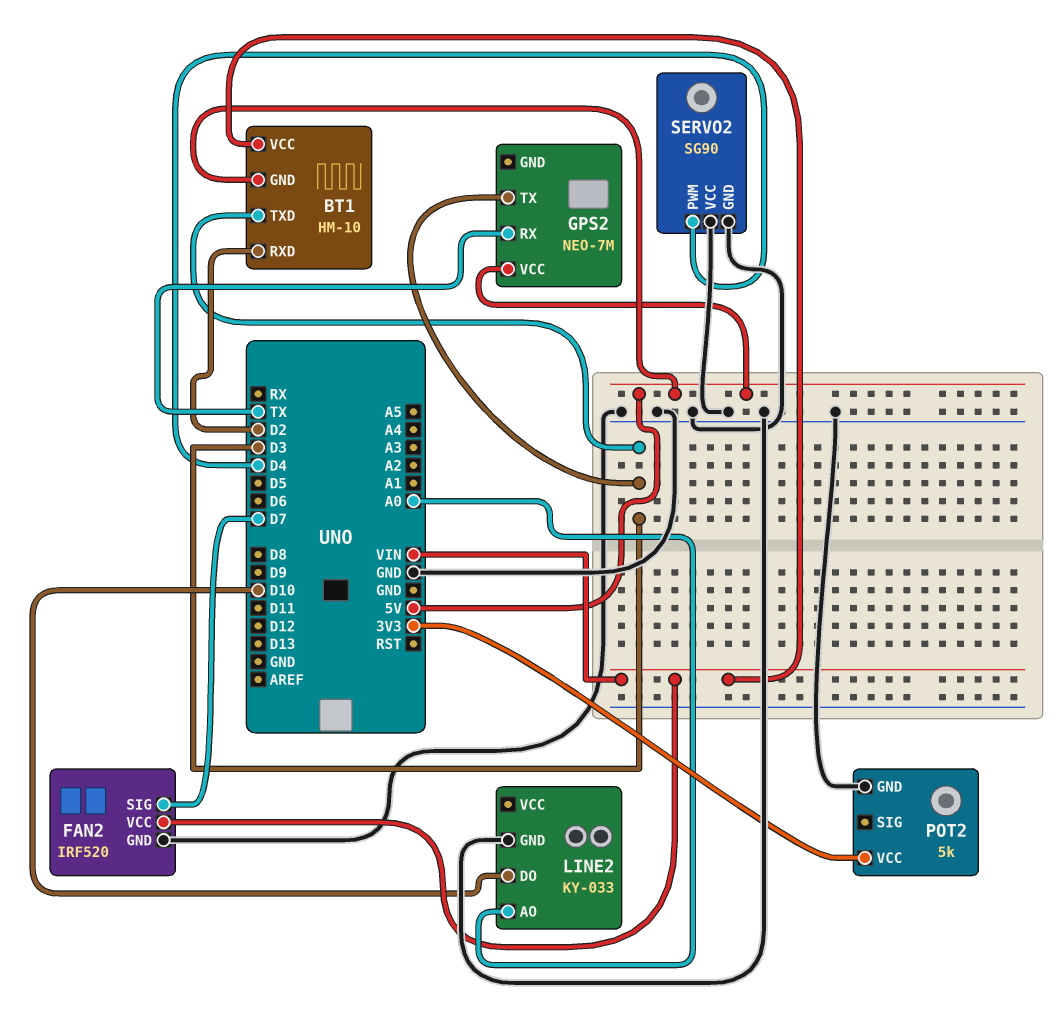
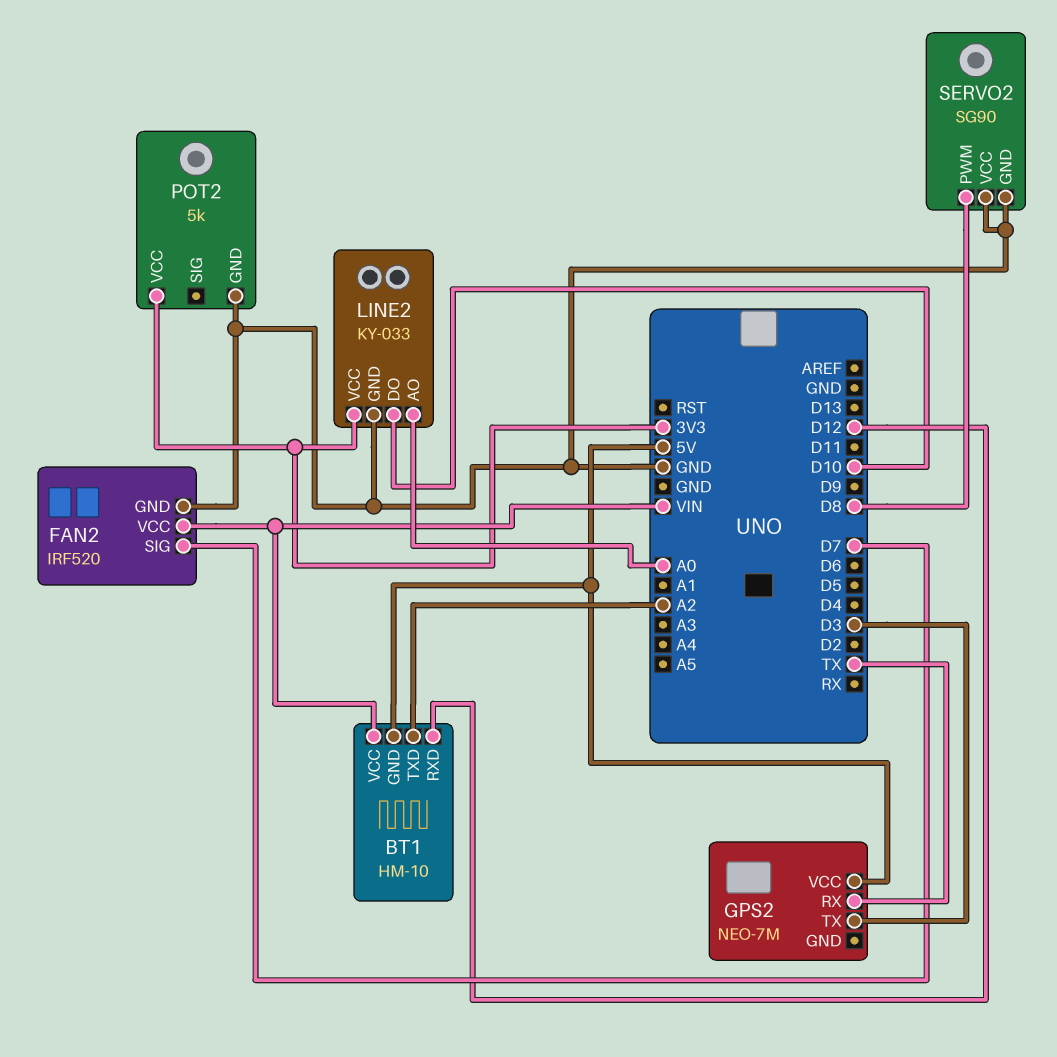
BT1 pin RXD: D2 -> D12
BT1 pin TXD: D3 -> A2
LINE2 pin VCC: none -> 3V3
SERVO2 pin PWM: D4 -> D8

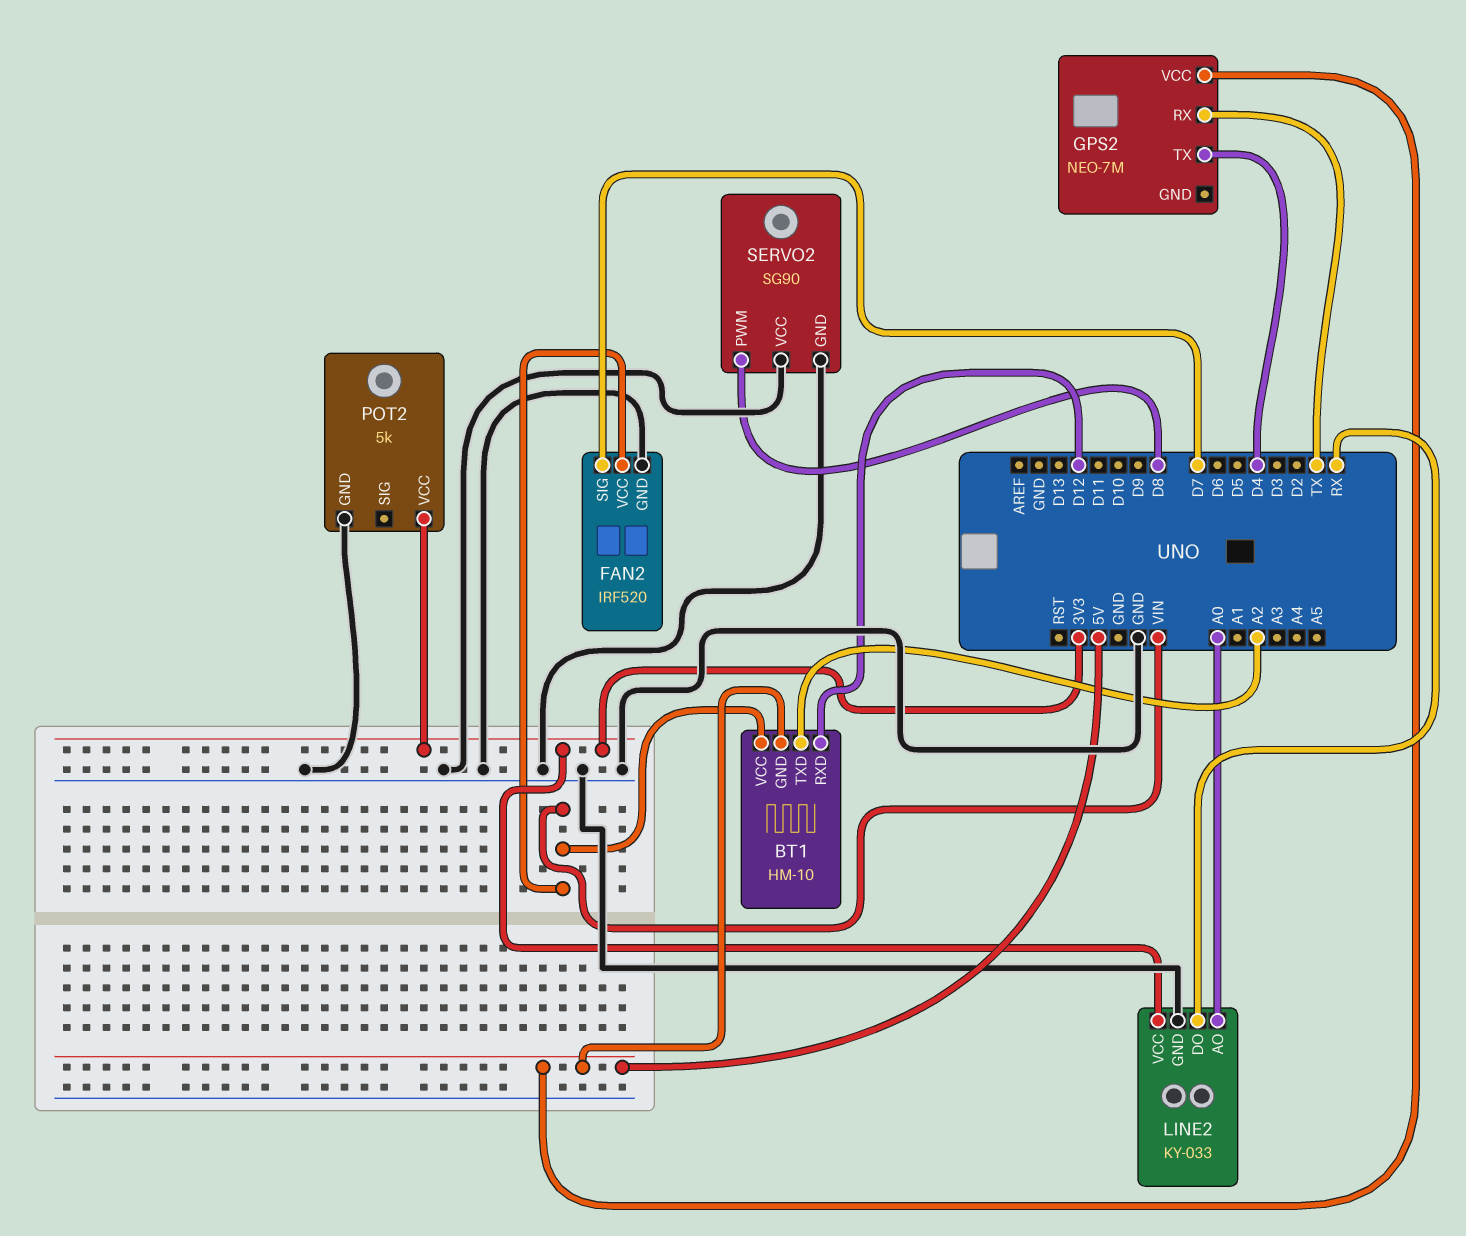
GPS2 pin TX: D3 -> D4
LINE2 pin DO: D10 -> RX

